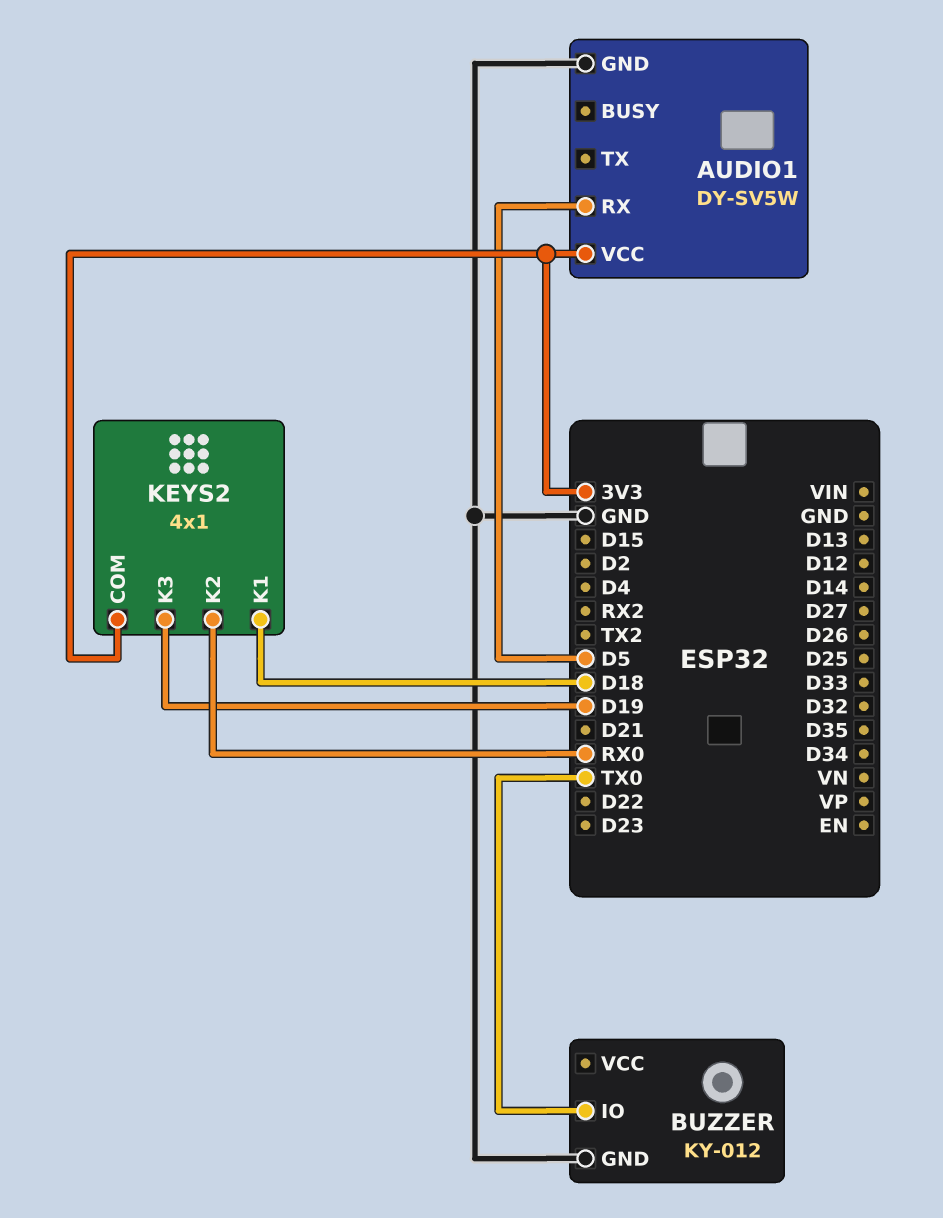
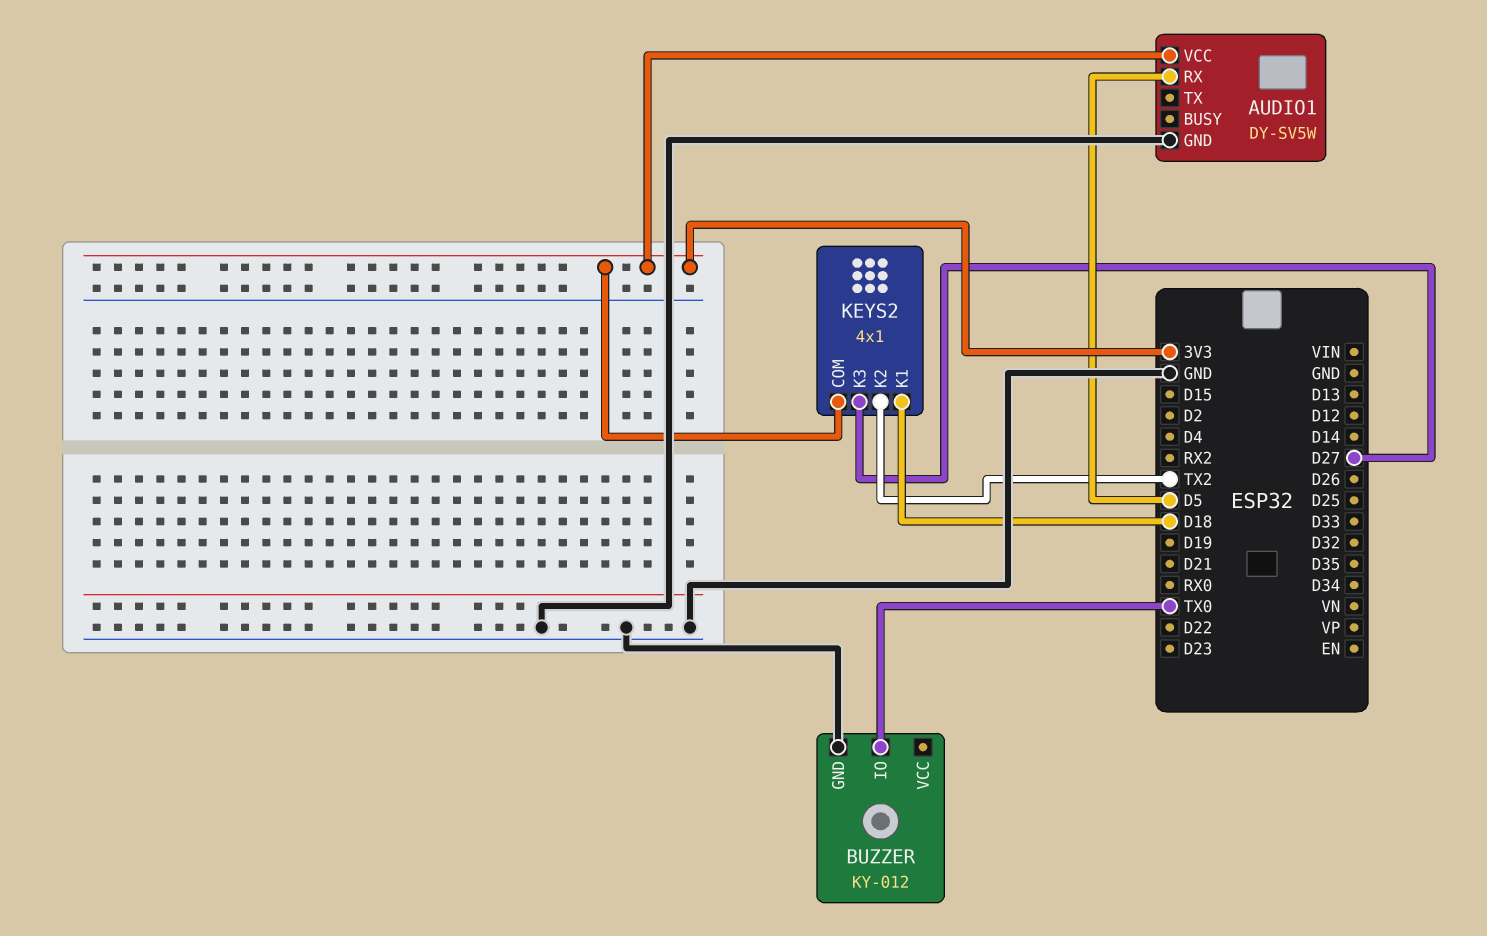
KEYS2 pin K2: RX0 -> TX2
KEYS2 pin K3: D19 -> D27

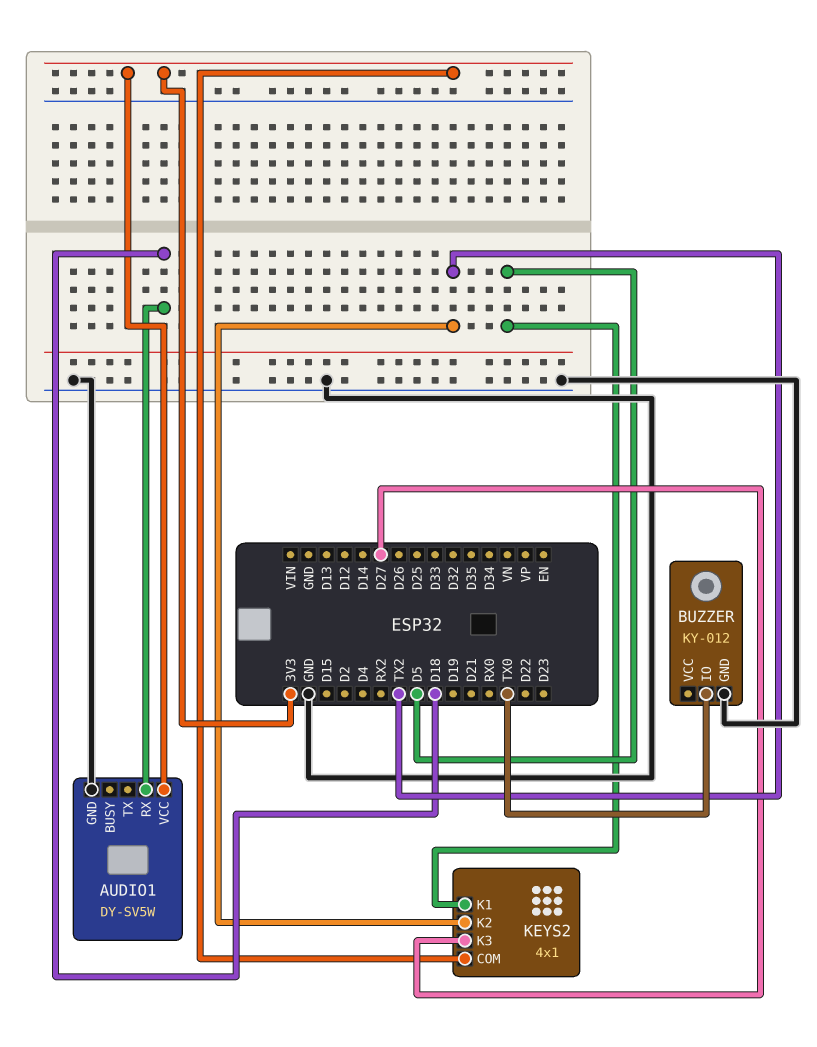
AUDIO1 pin RX: D5 -> D18
KEYS2 pin K1: D18 -> D5

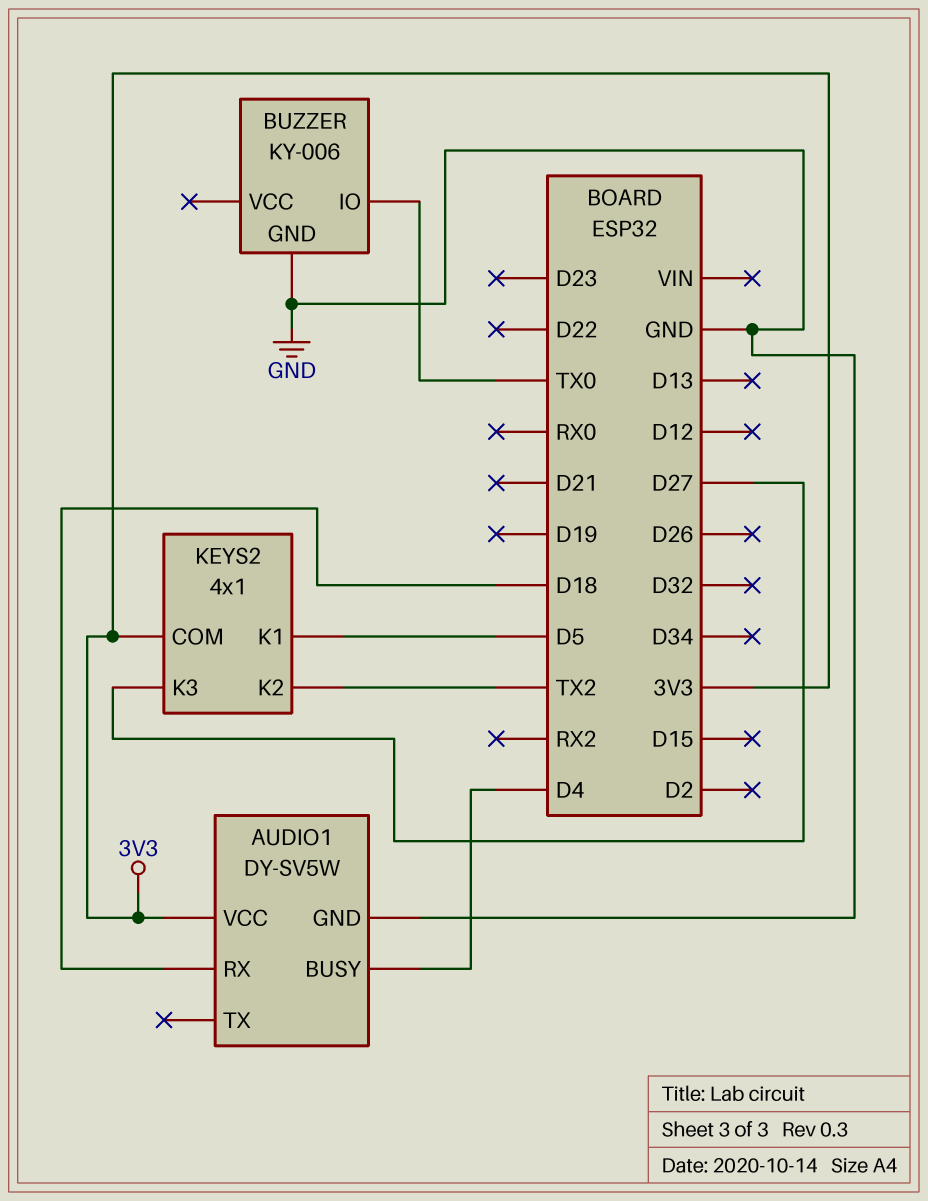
AUDIO1 pin BUSY: none -> D4
BUZZER: KY-012 -> KY-006

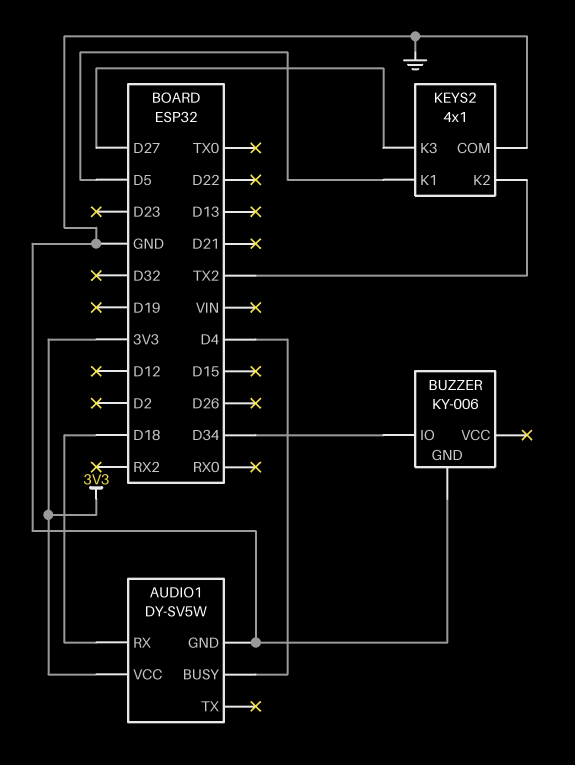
BUZZER pin IO: TX0 -> D34
KEYS2 pin COM: 3V3 -> GND

